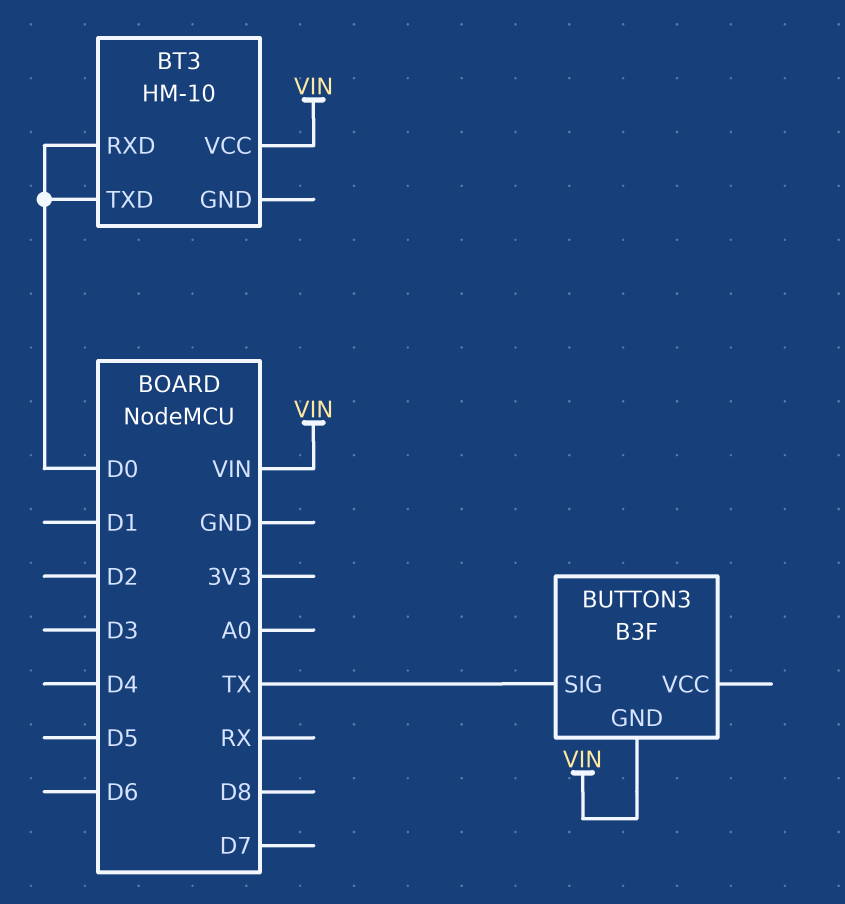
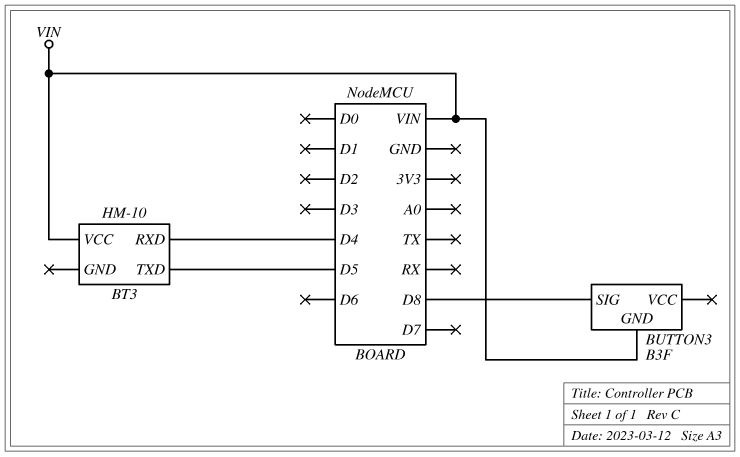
BT3 pin RXD: D0 -> D4
BT3 pin TXD: D0 -> D5
BUTTON3 pin SIG: TX -> D8

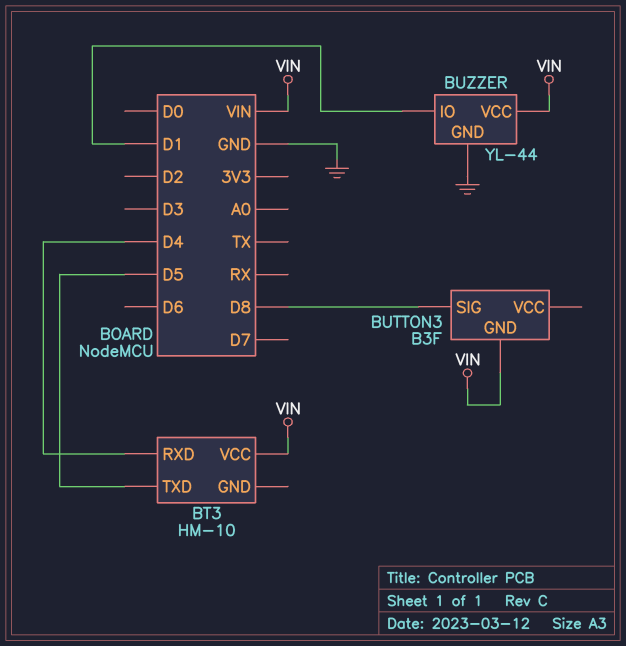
BUZZER: none -> YL-44
BUZZER pin GND: none -> GND
BUZZER pin IO: none -> D1
BUZZER pin VCC: none -> VIN

